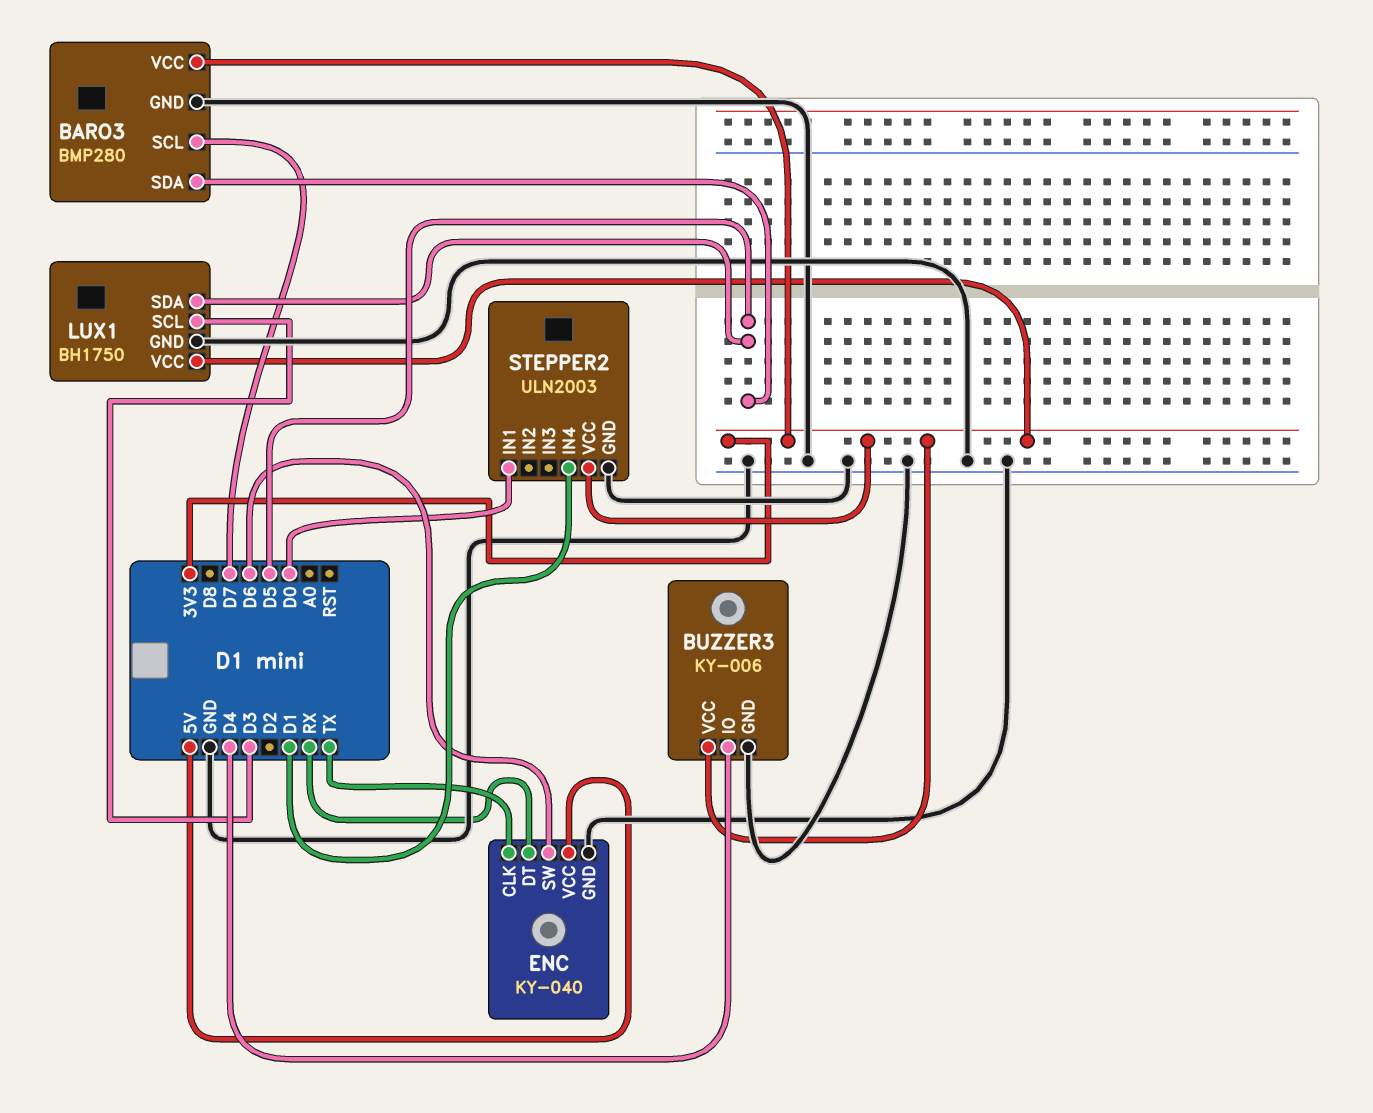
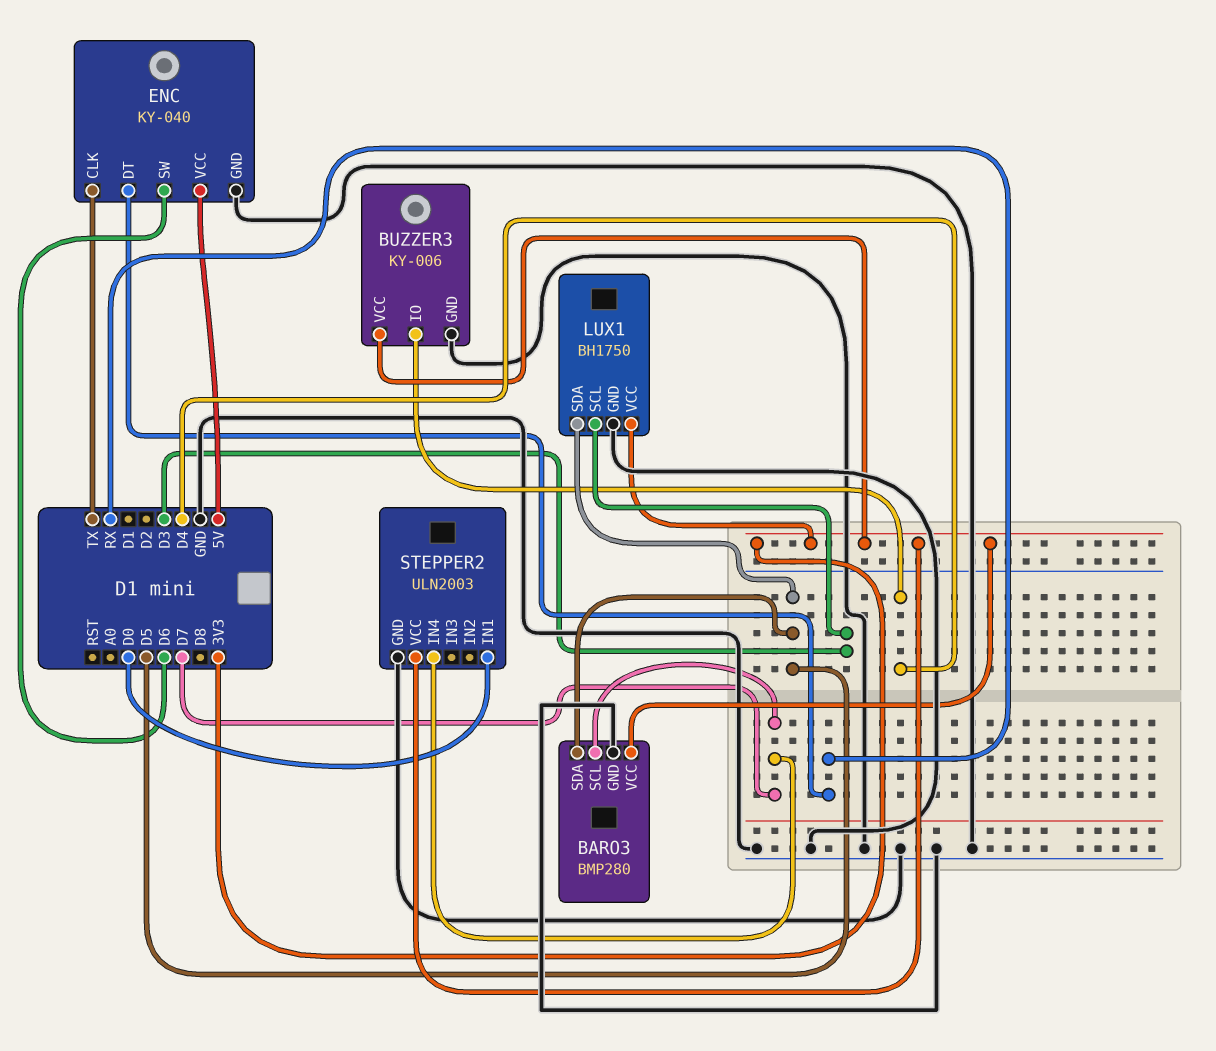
STEPPER2 pin IN4: D1 -> D7

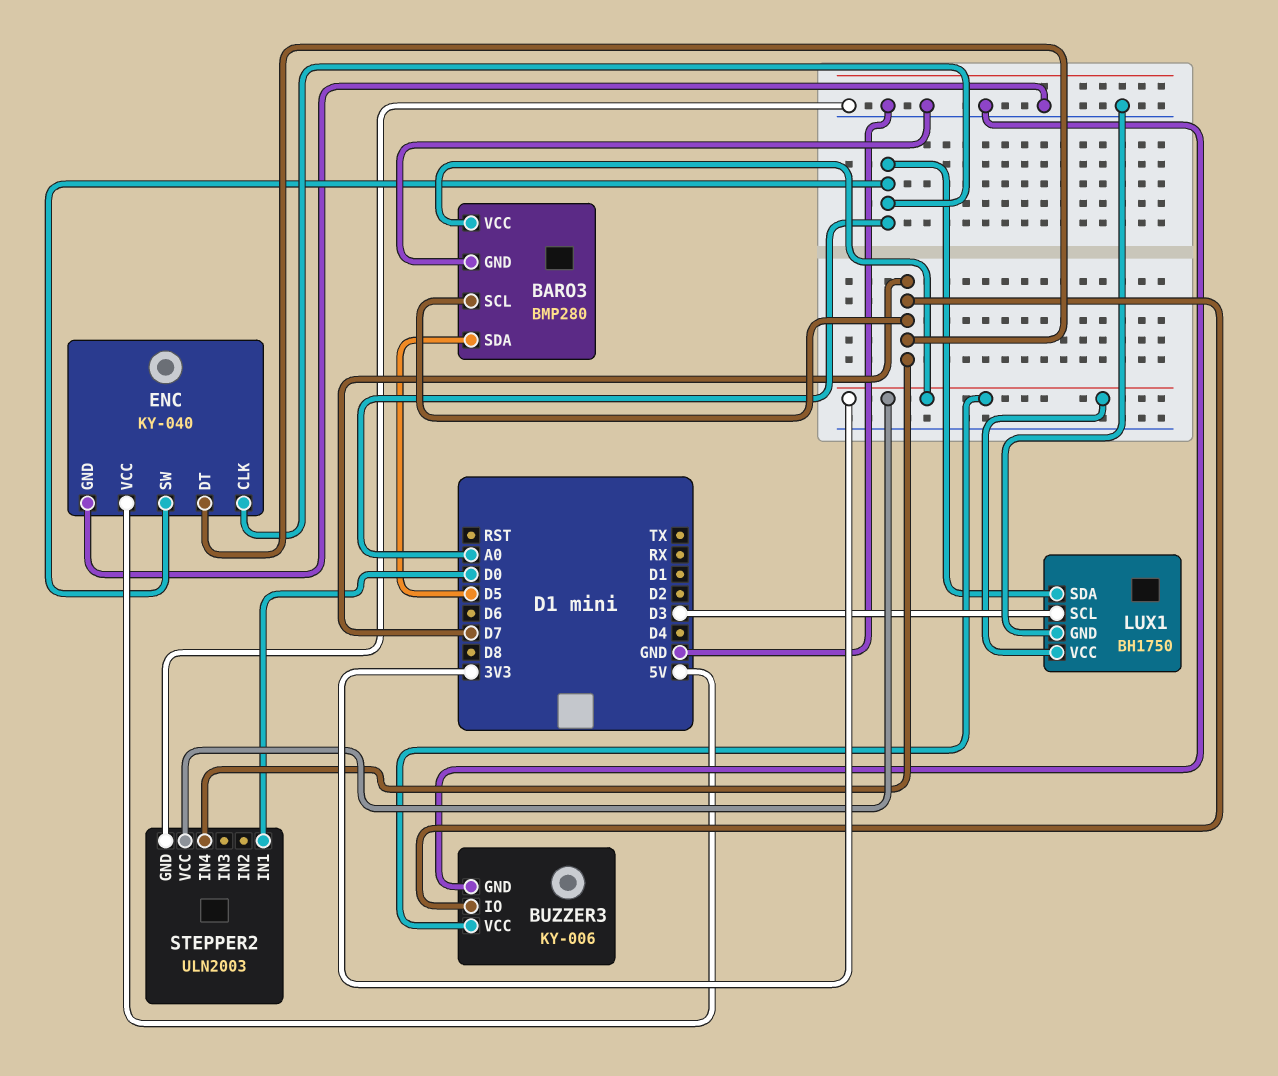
BUZZER3 pin IO: D4 -> D7
ENC pin CLK: TX -> A0
ENC pin DT: RX -> D7
ENC pin SW: D6 -> A0
LUX1 pin SDA: D5 -> A0

